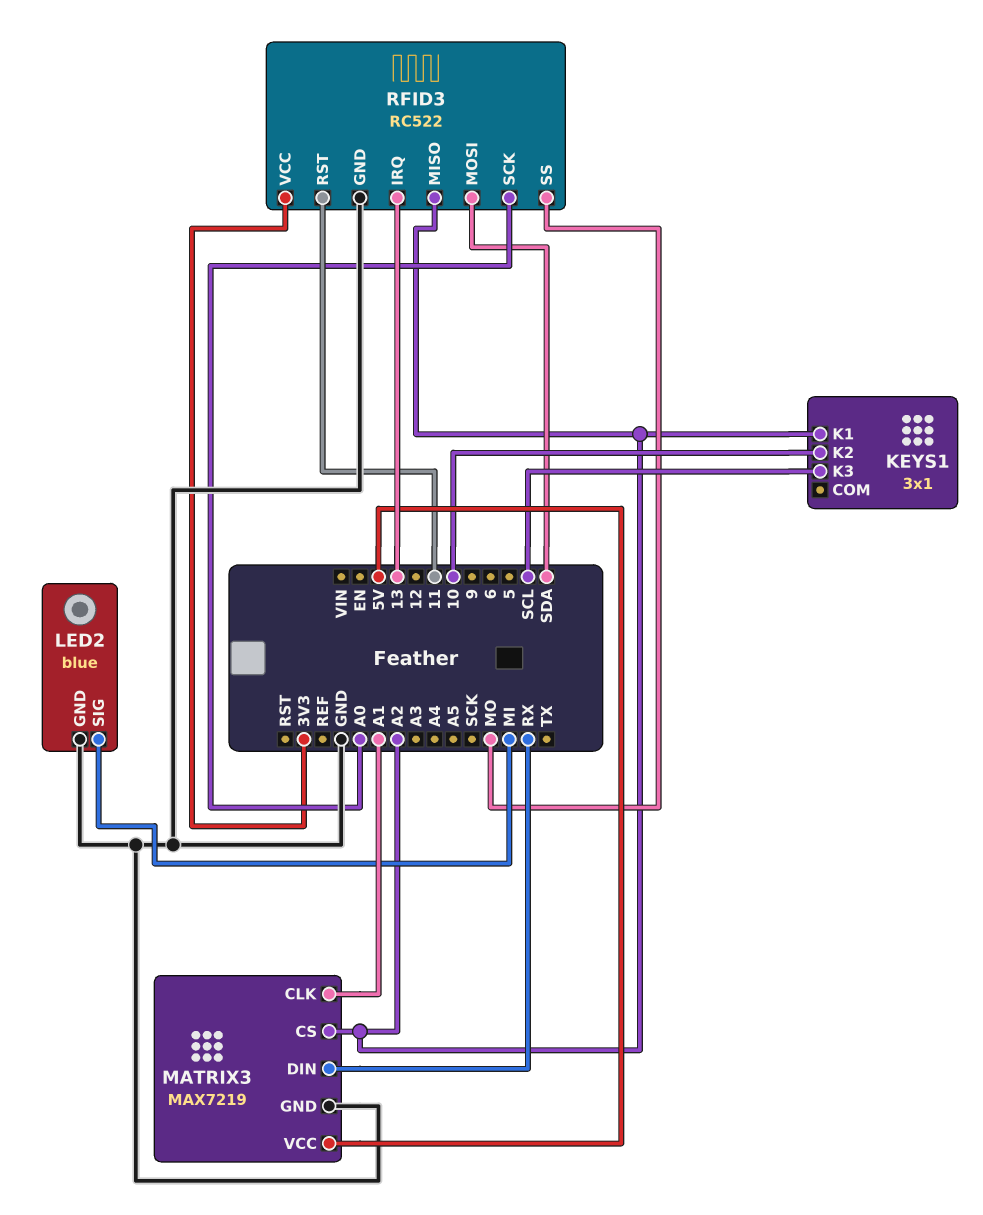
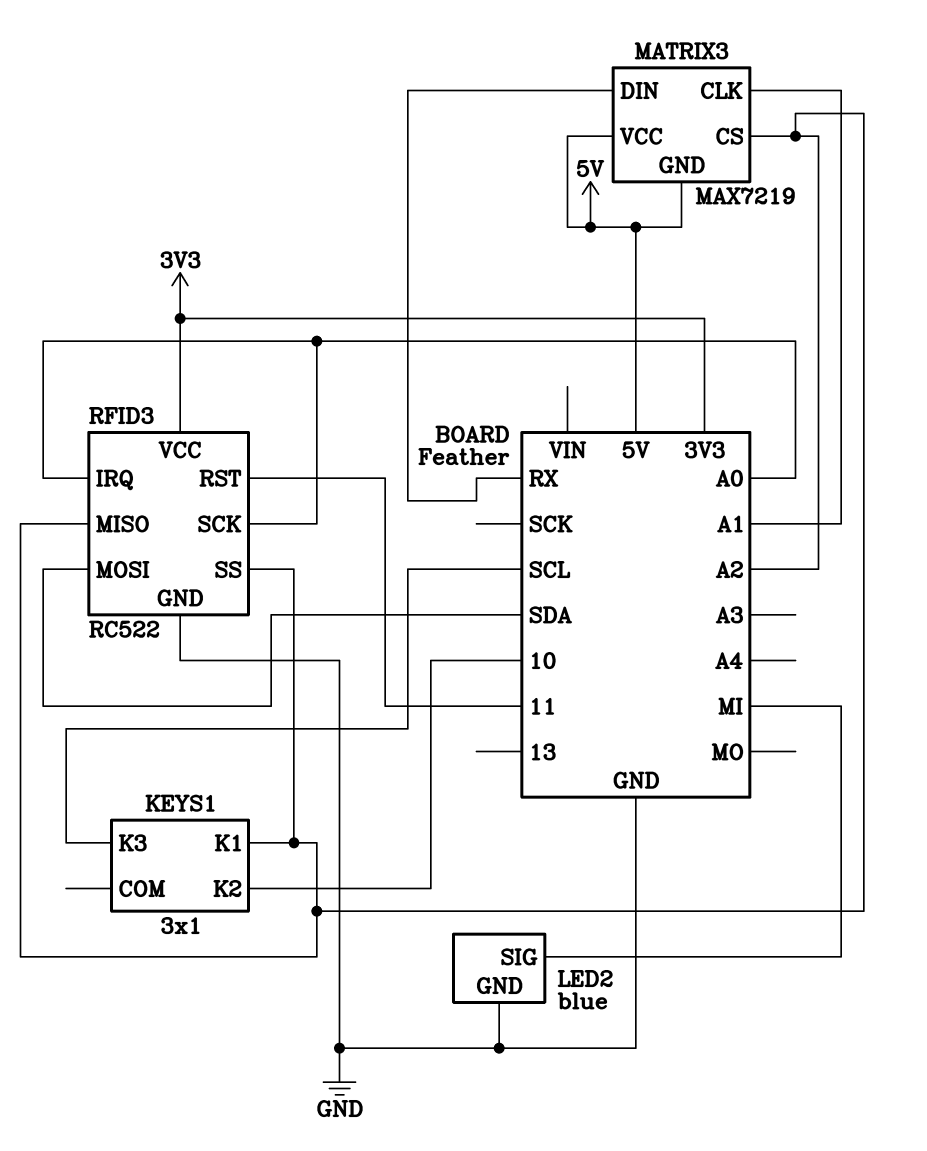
MATRIX3 pin GND: GND -> 5V
RFID3 pin IRQ: 13 -> A0
RFID3 pin SS: MO -> A2

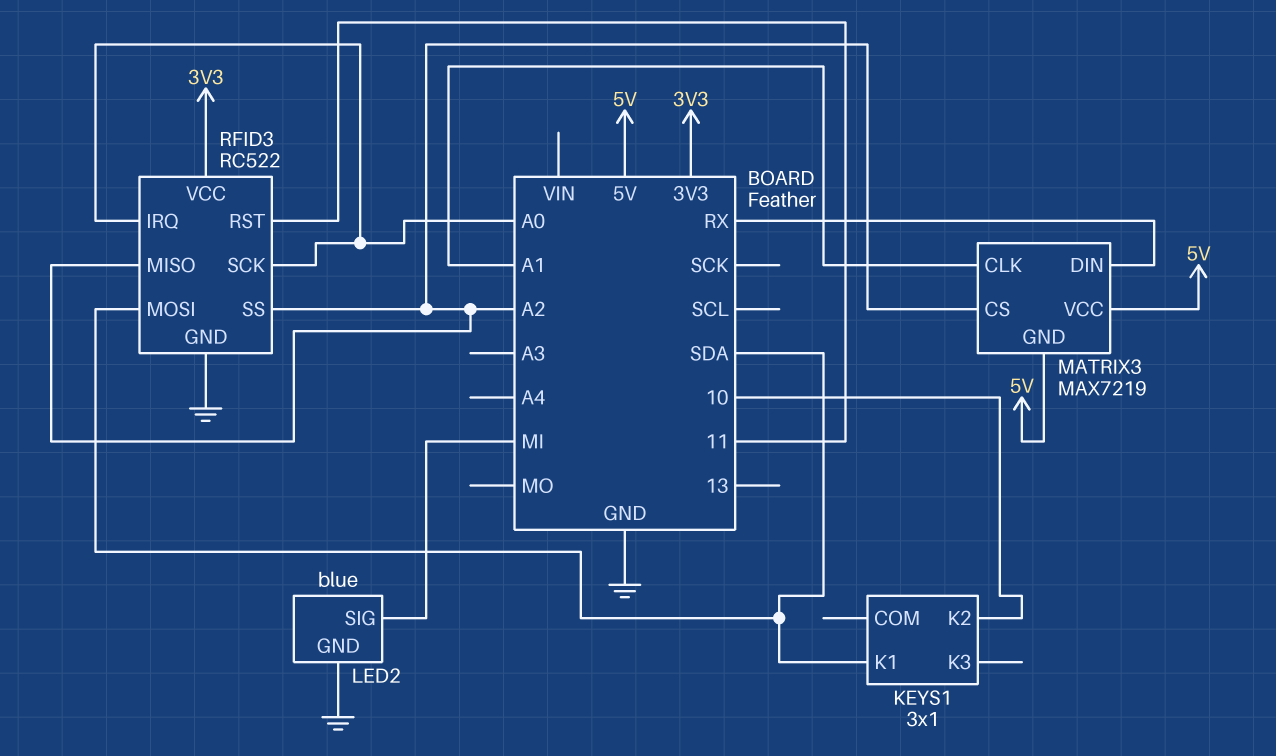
KEYS1 pin K1: A2 -> SDA
KEYS1 pin K3: SCL -> none

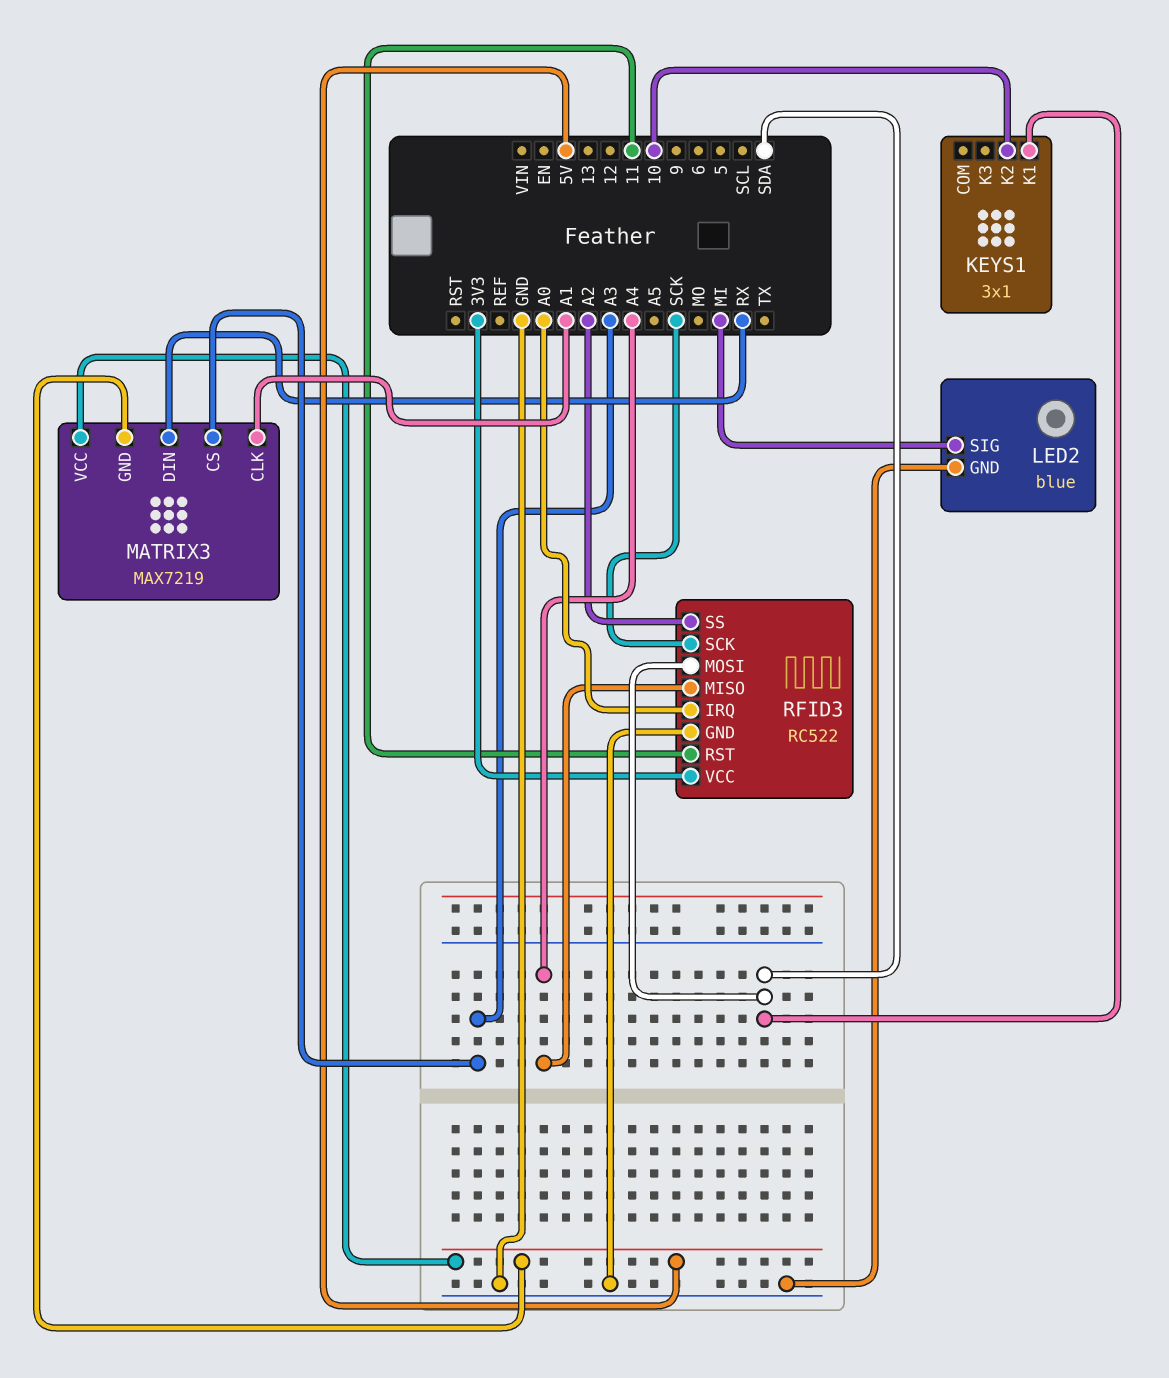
MATRIX3 pin CS: A2 -> A3
RFID3 pin MISO: A2 -> A4
RFID3 pin SCK: A0 -> SCK

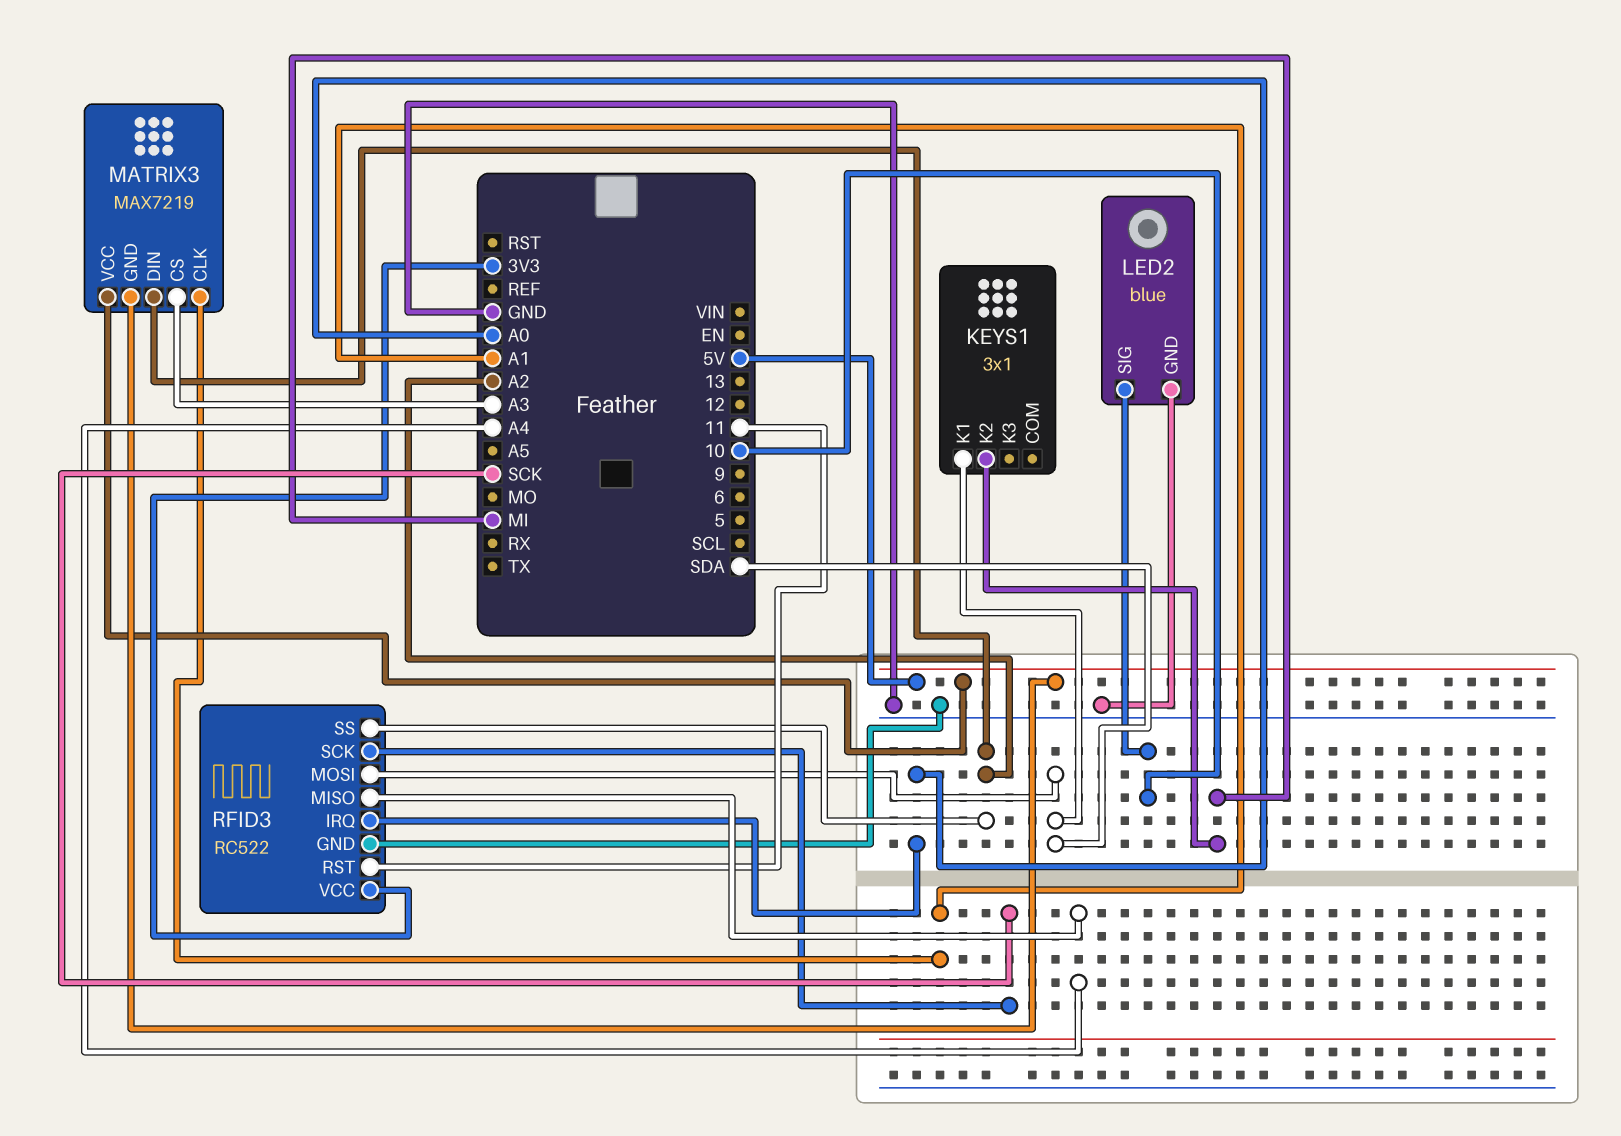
KEYS1 pin K2: 10 -> MI
LED2 pin SIG: MI -> 10
MATRIX3 pin DIN: RX -> A2

